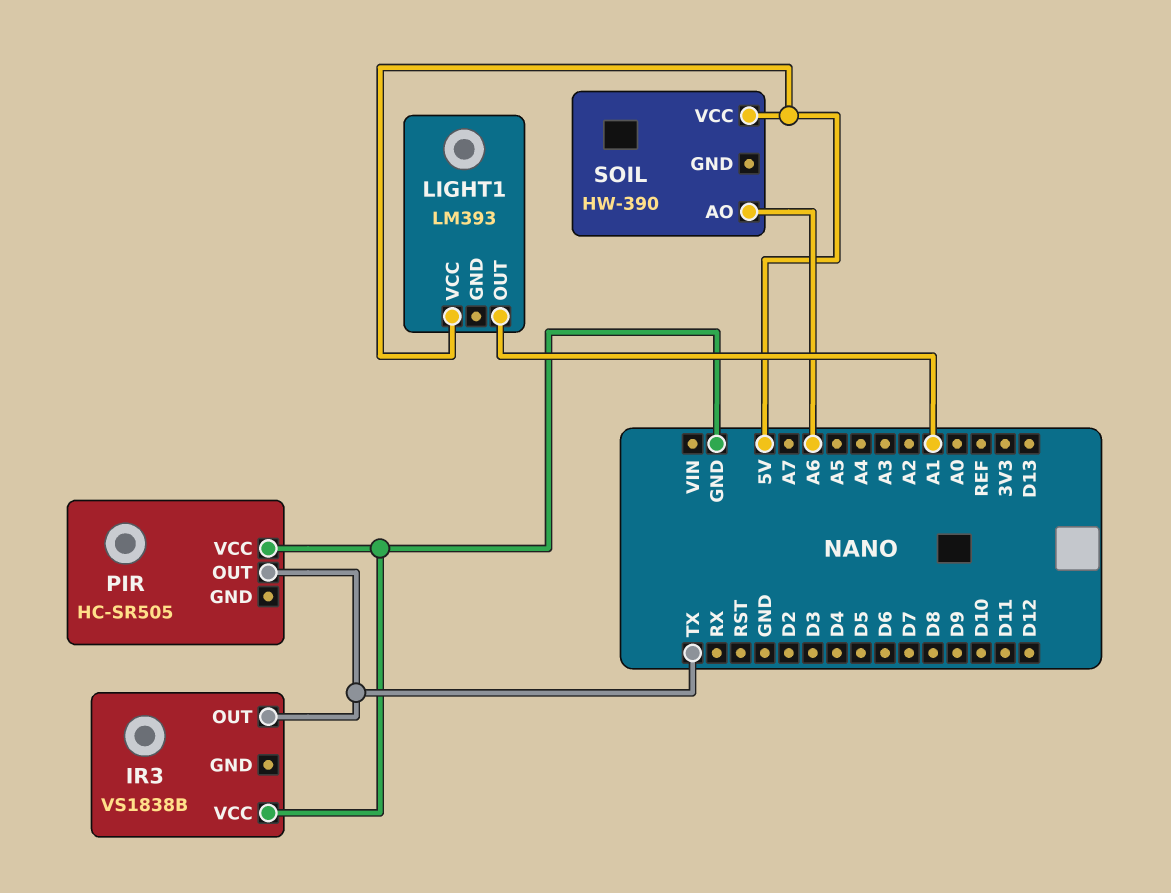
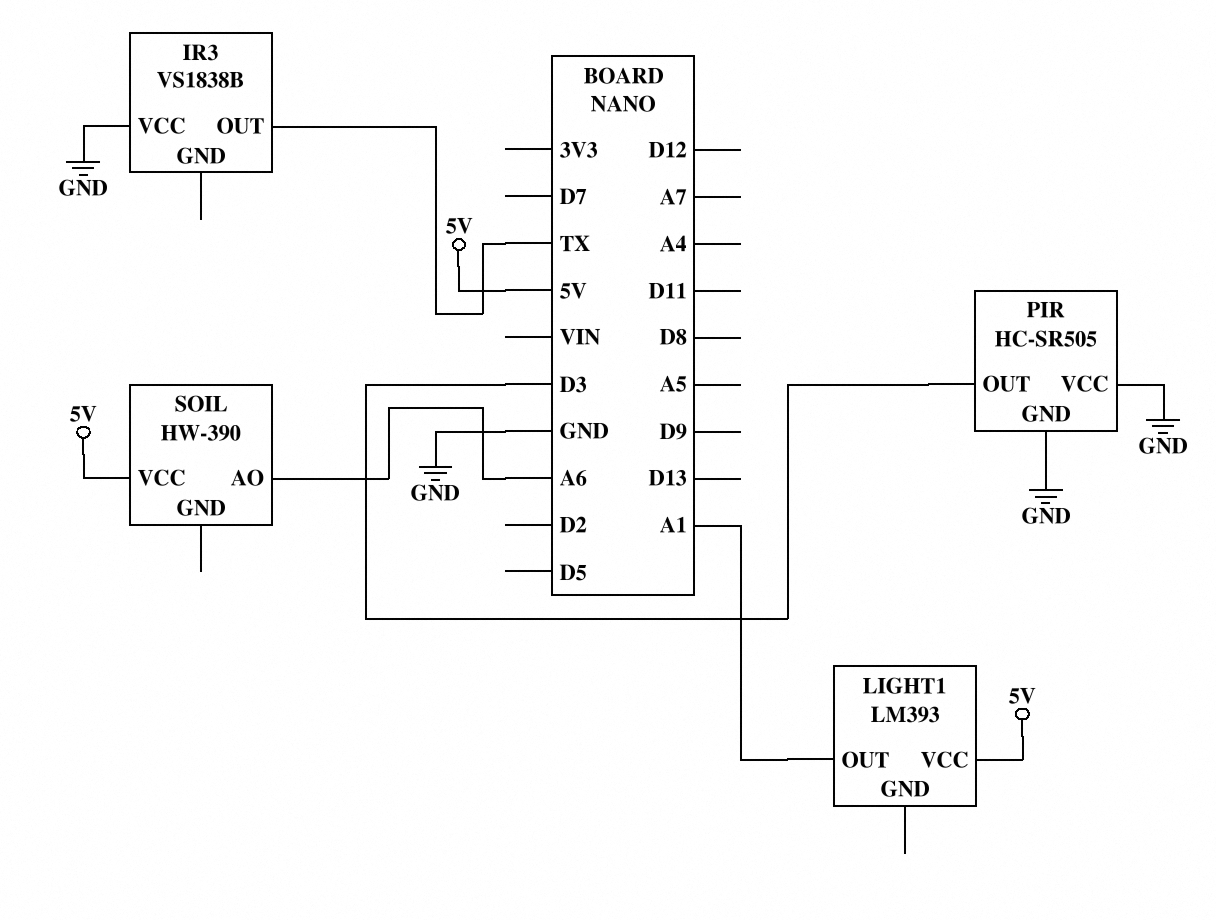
PIR pin GND: none -> GND
PIR pin OUT: TX -> D3

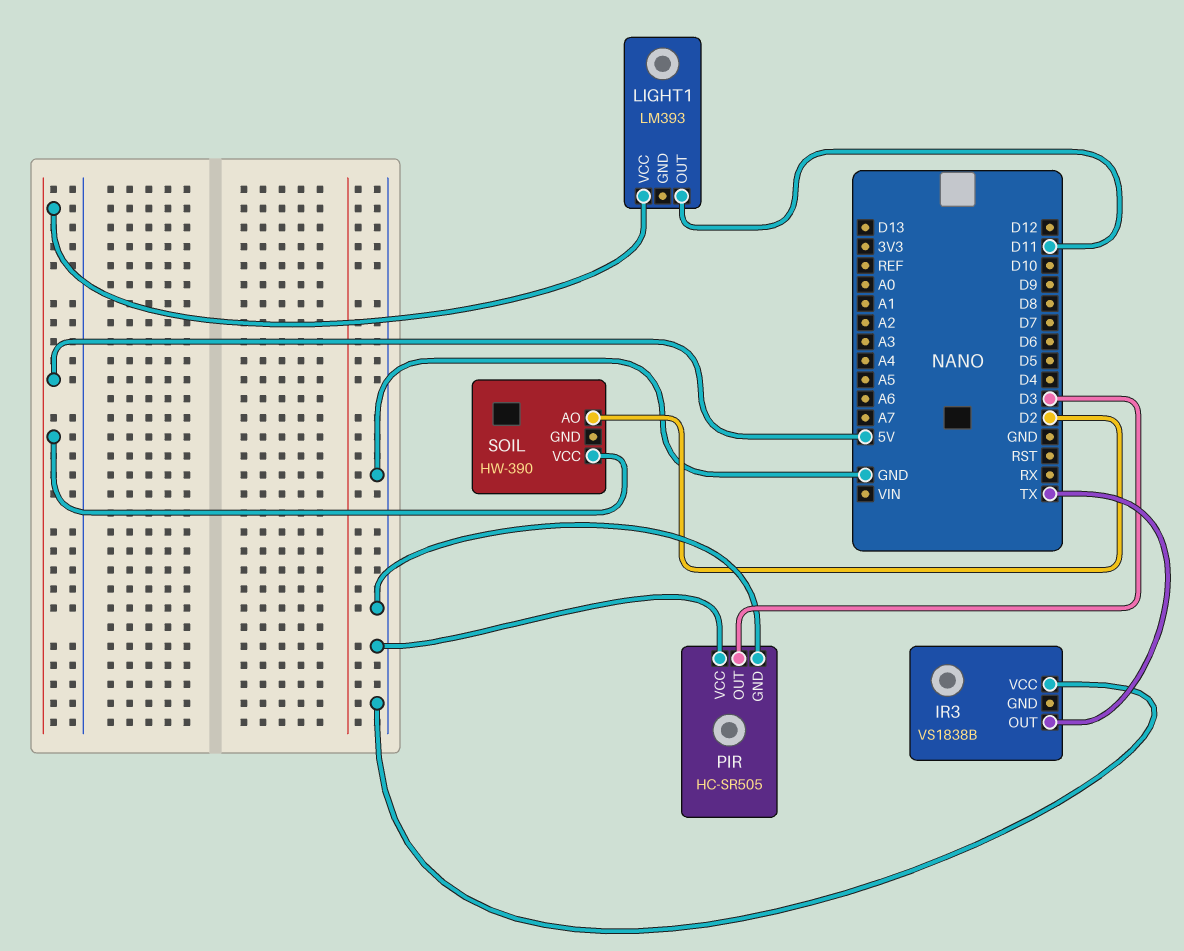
LIGHT1 pin OUT: A1 -> D11
SOIL pin AO: A6 -> D2

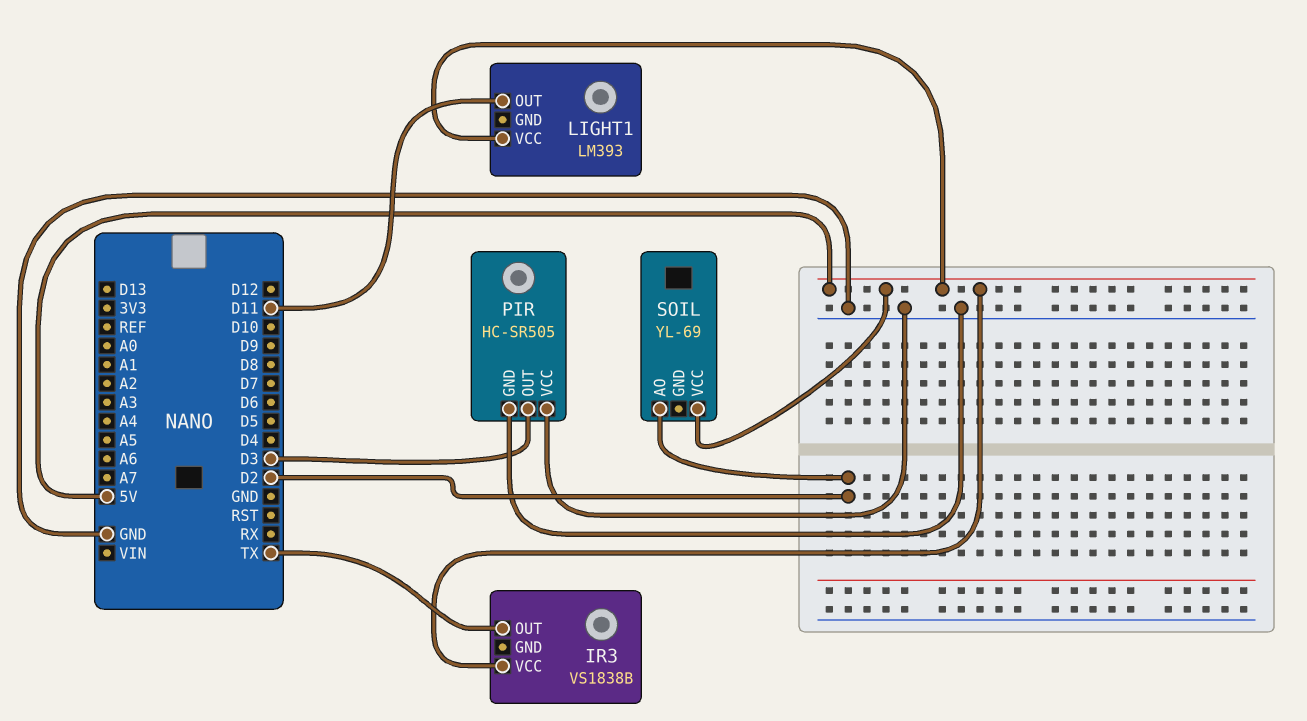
IR3 pin VCC: GND -> 5V
SOIL: HW-390 -> YL-69

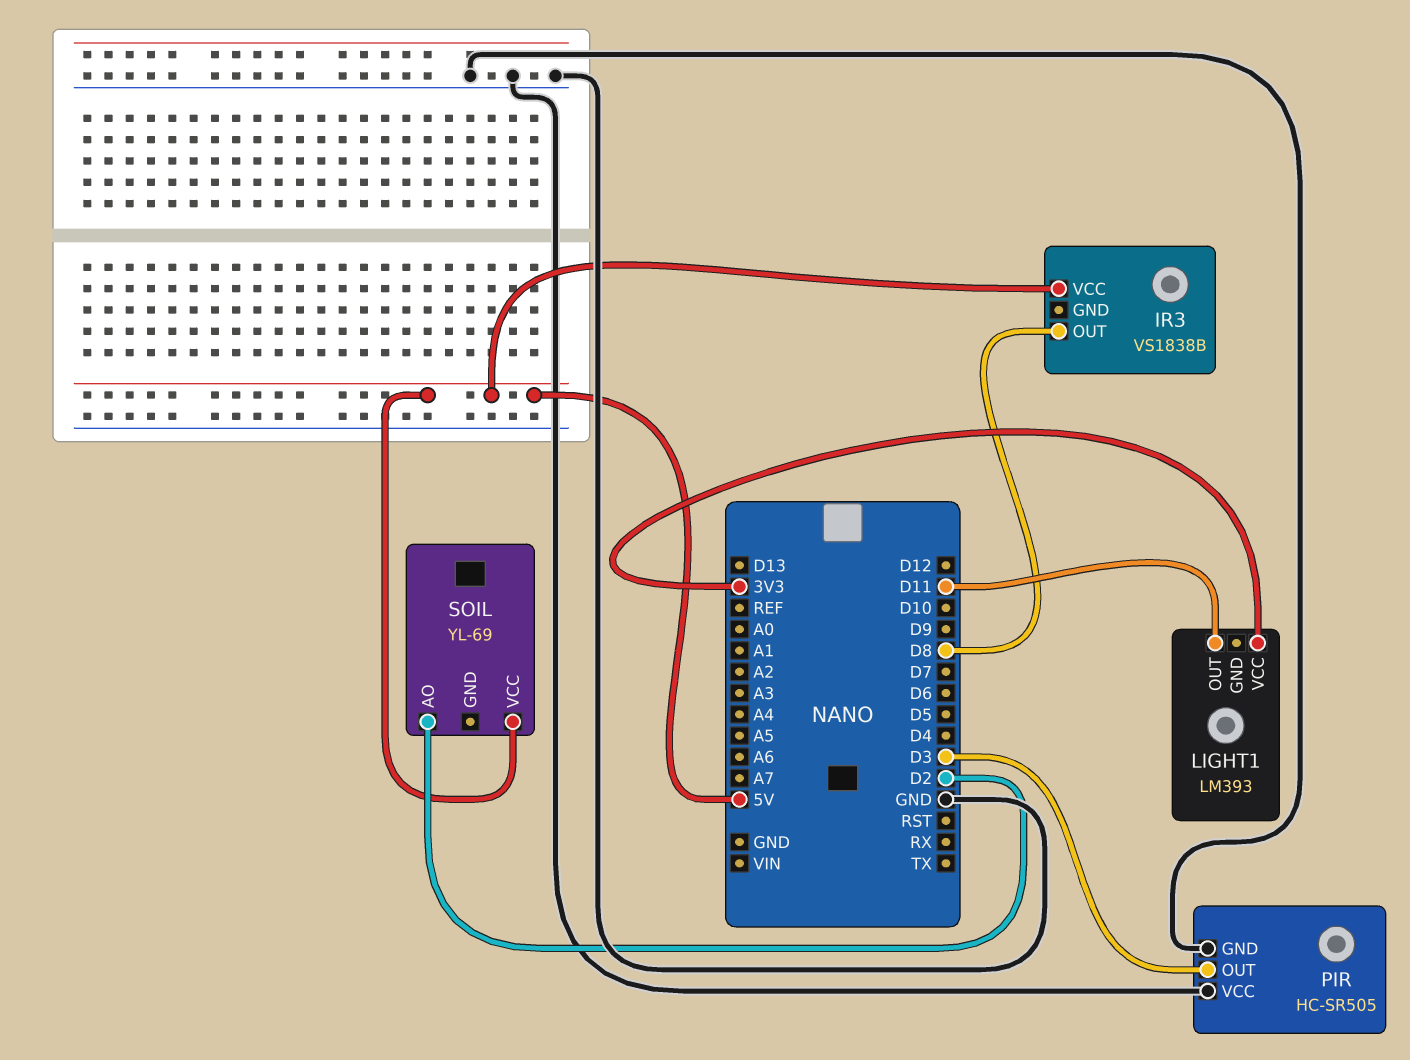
IR3 pin OUT: TX -> D8
LIGHT1 pin VCC: 5V -> 3V3

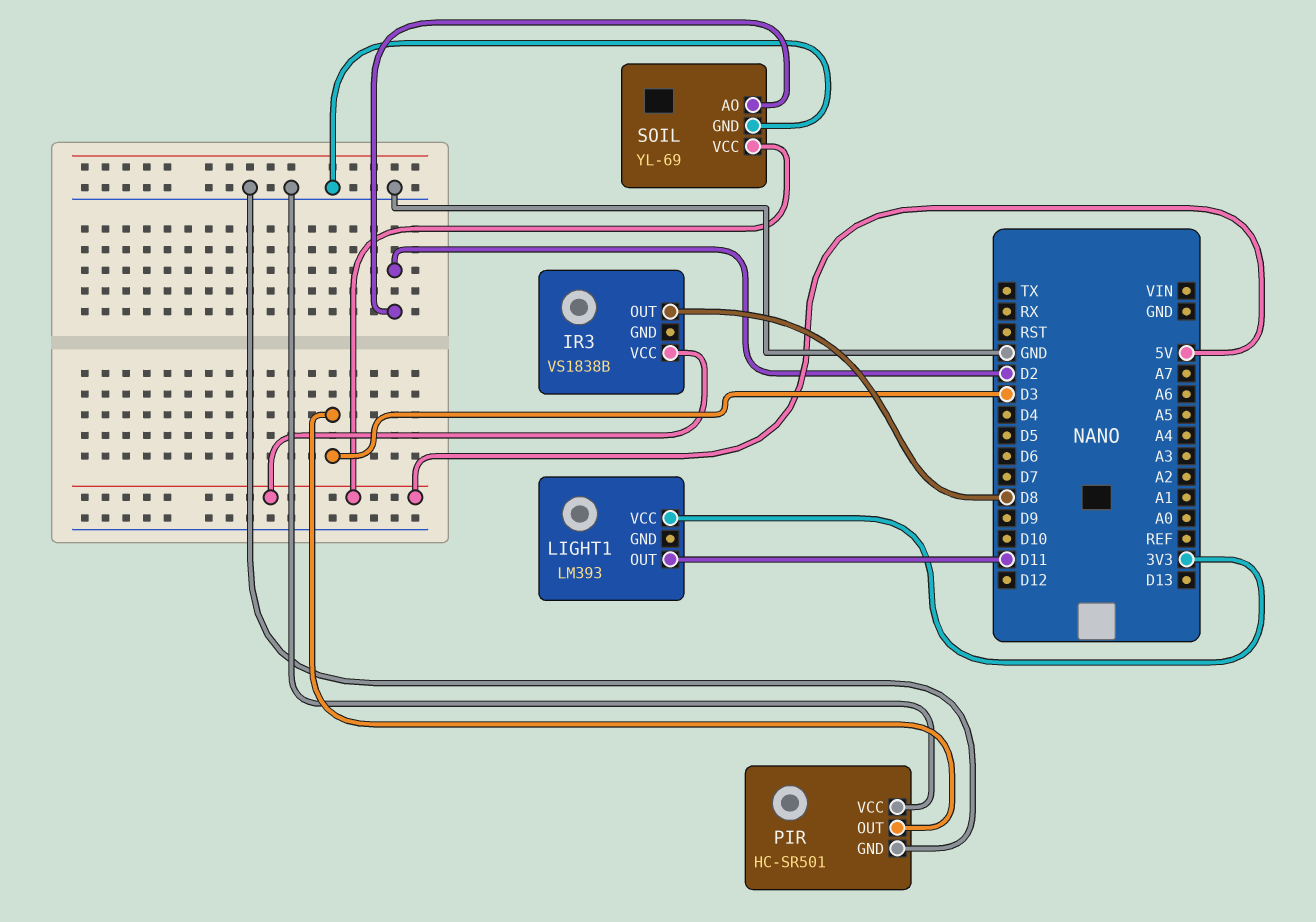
PIR: HC-SR505 -> HC-SR501
SOIL pin GND: none -> GND

